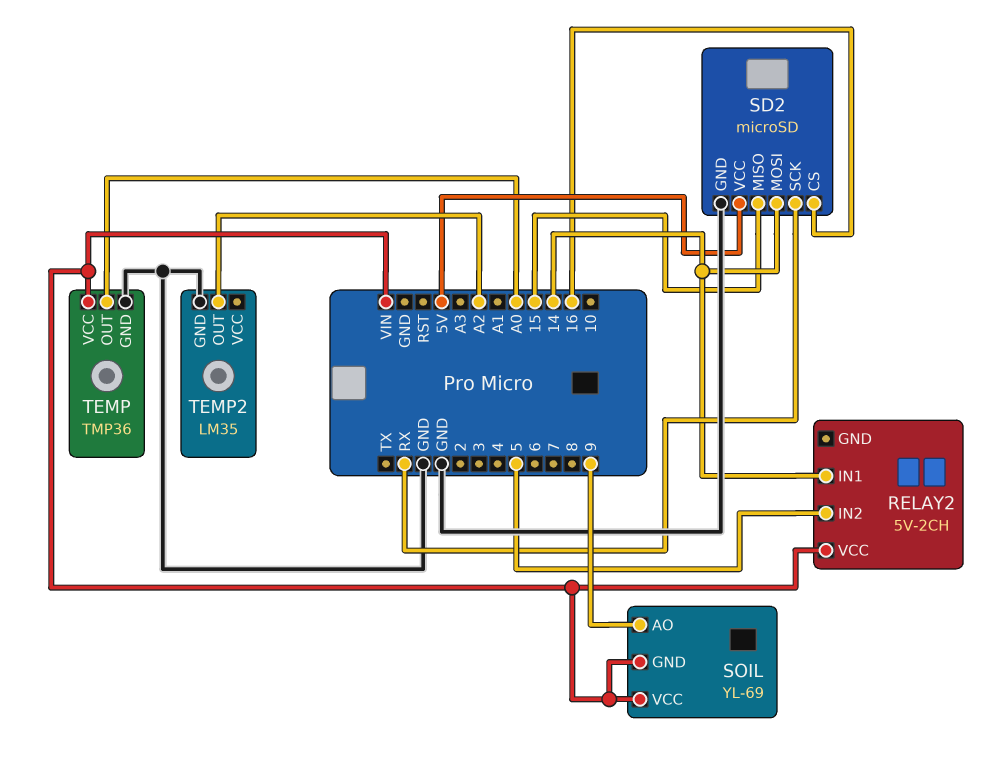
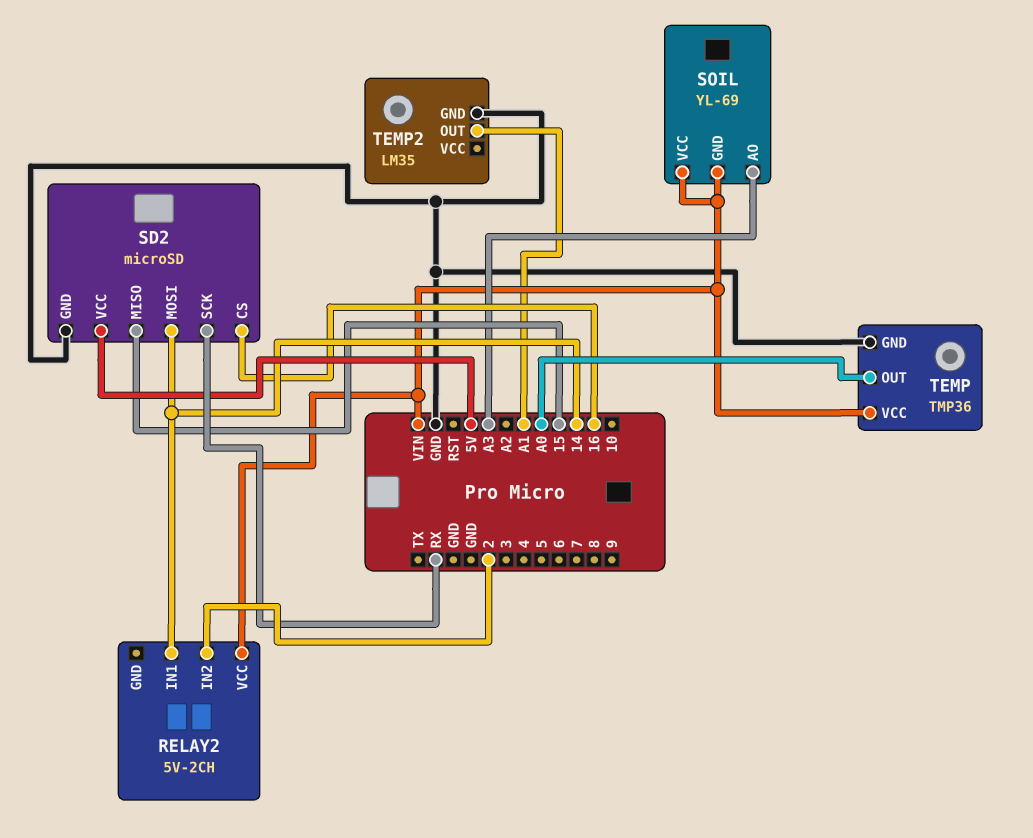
RELAY2 pin IN2: 5 -> 2
SOIL pin AO: 9 -> A3
TEMP2 pin OUT: A2 -> A1

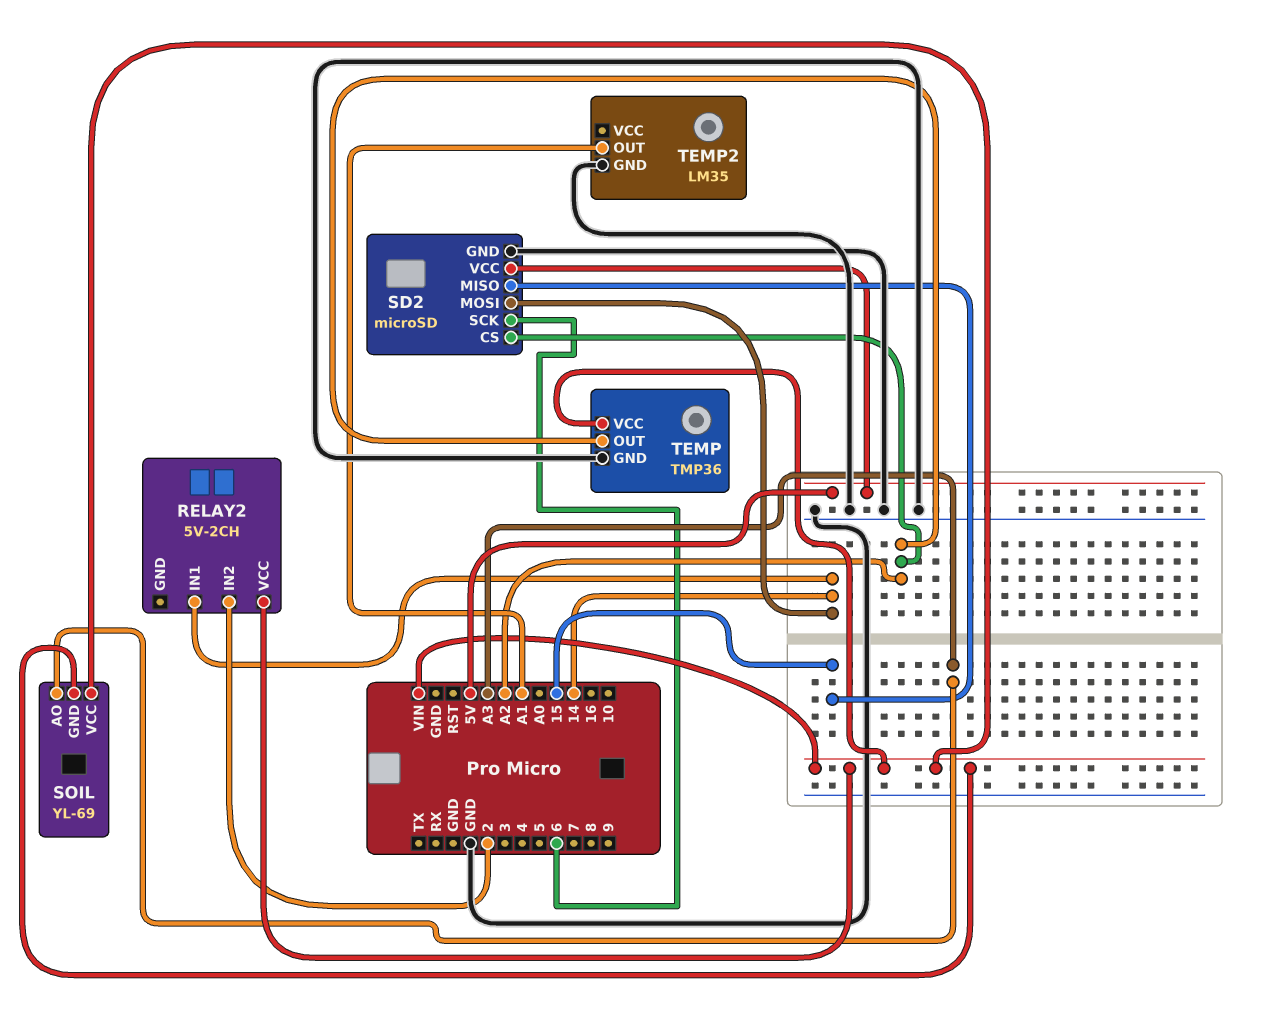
SD2 pin CS: 16 -> A2
SD2 pin SCK: RX -> 6
TEMP pin OUT: A0 -> A2

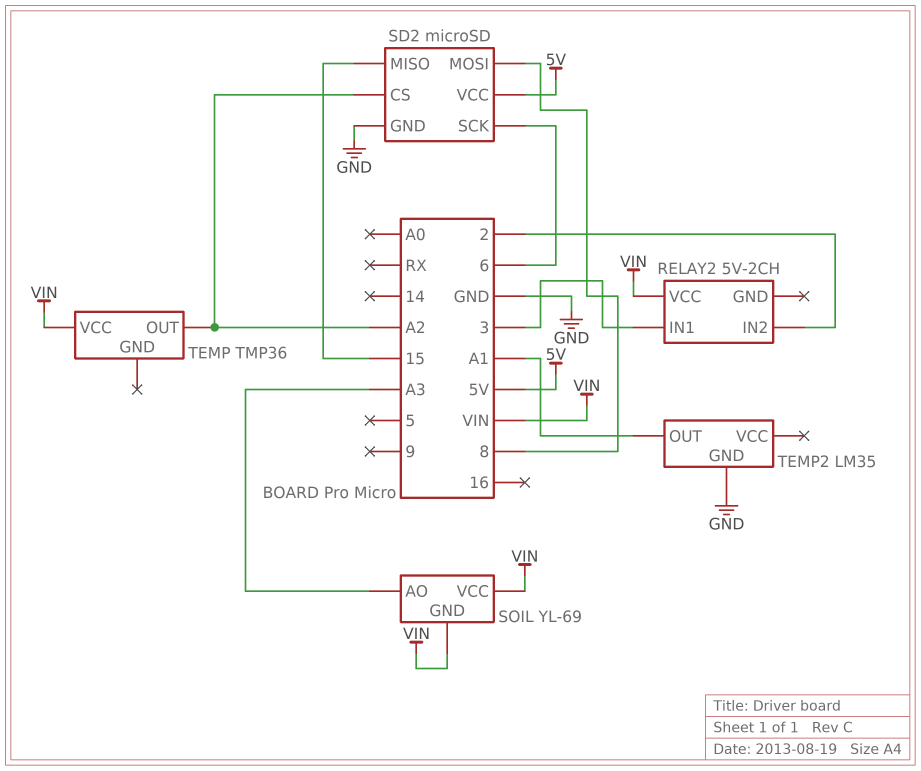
RELAY2 pin IN1: 14 -> 3
SD2 pin MOSI: 14 -> 8
TEMP pin GND: GND -> none

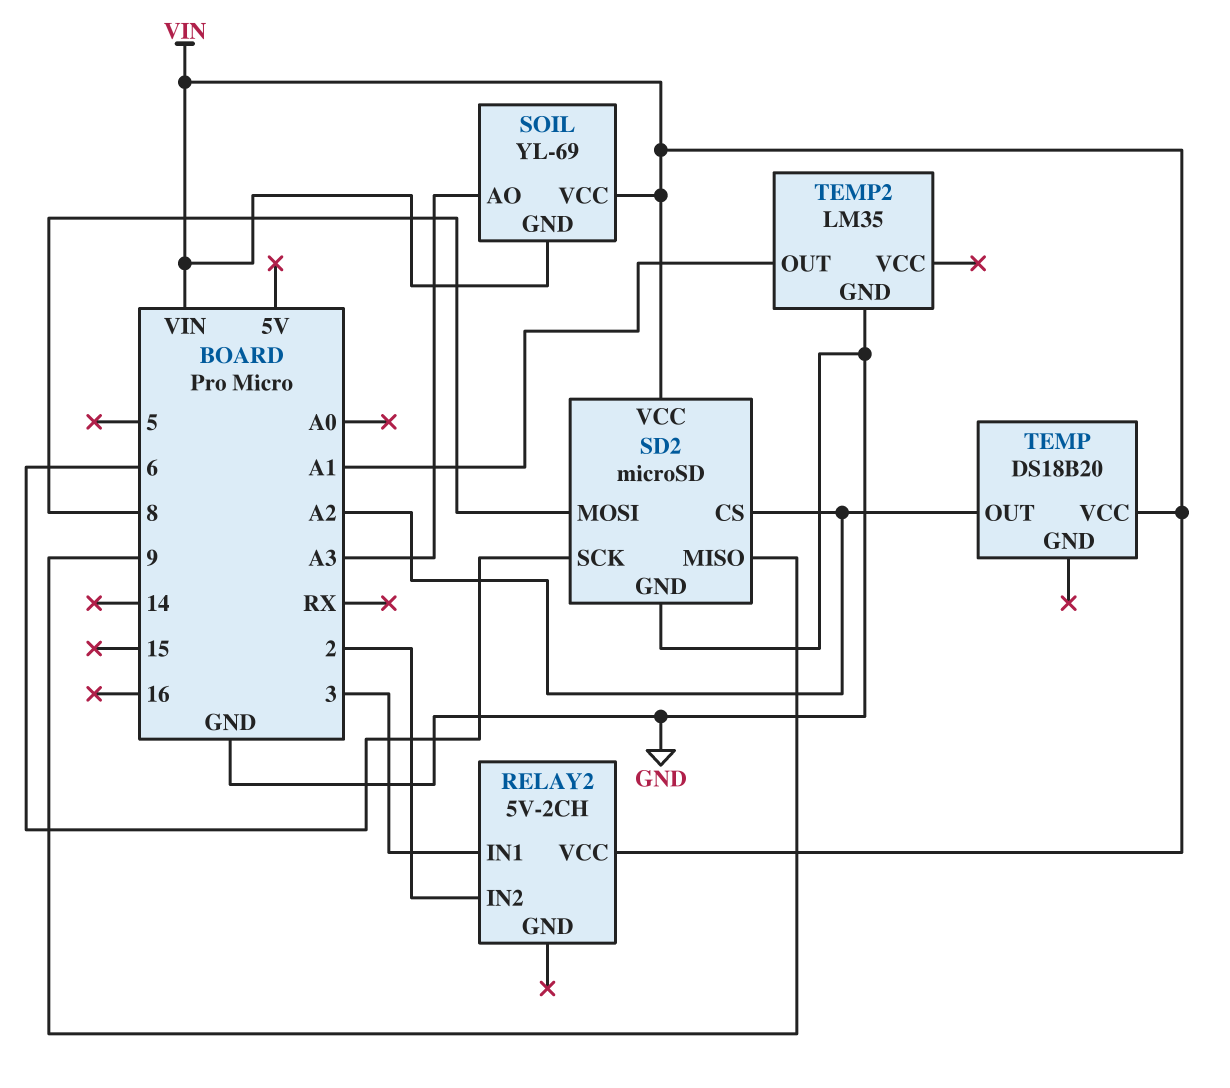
SD2 pin MISO: 15 -> 9
SD2 pin VCC: 5V -> VIN
TEMP: TMP36 -> DS18B20

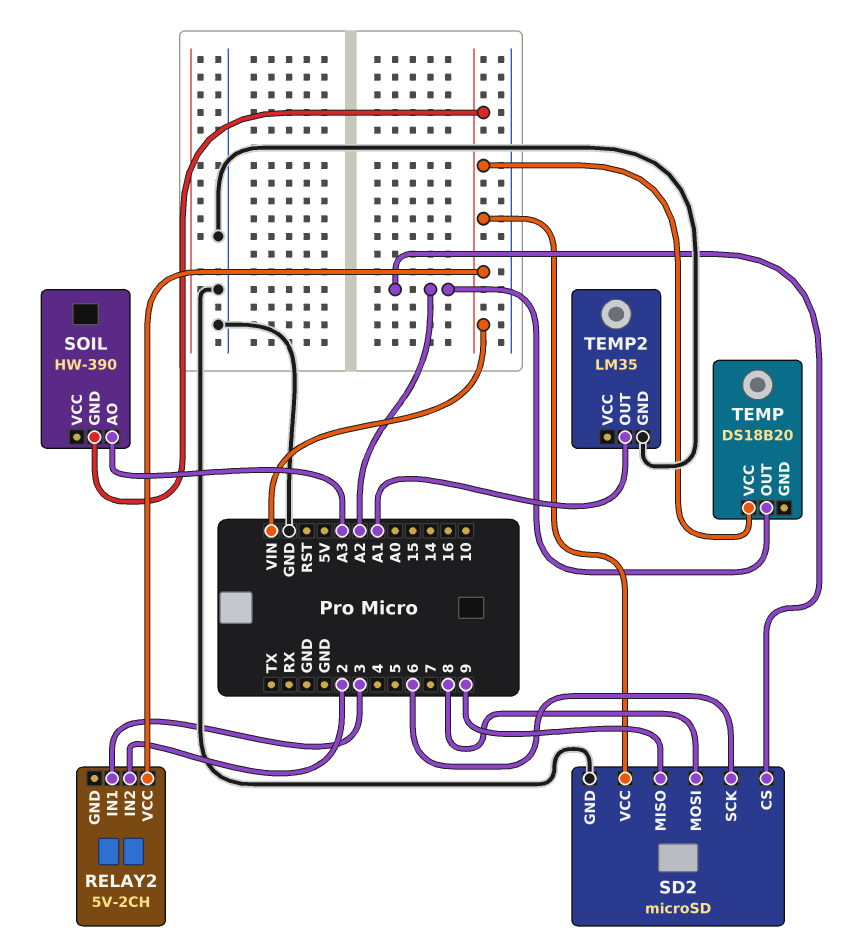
SOIL: YL-69 -> HW-390
SOIL pin VCC: VIN -> none

